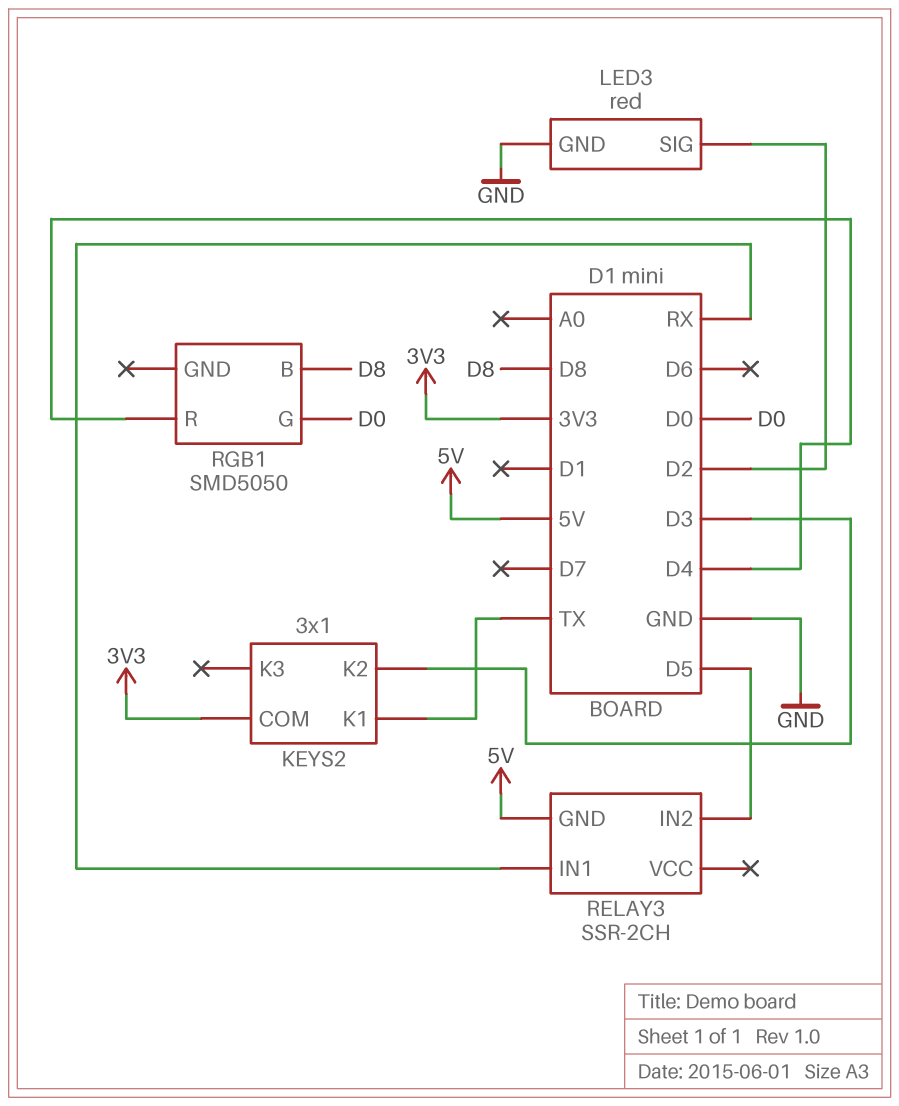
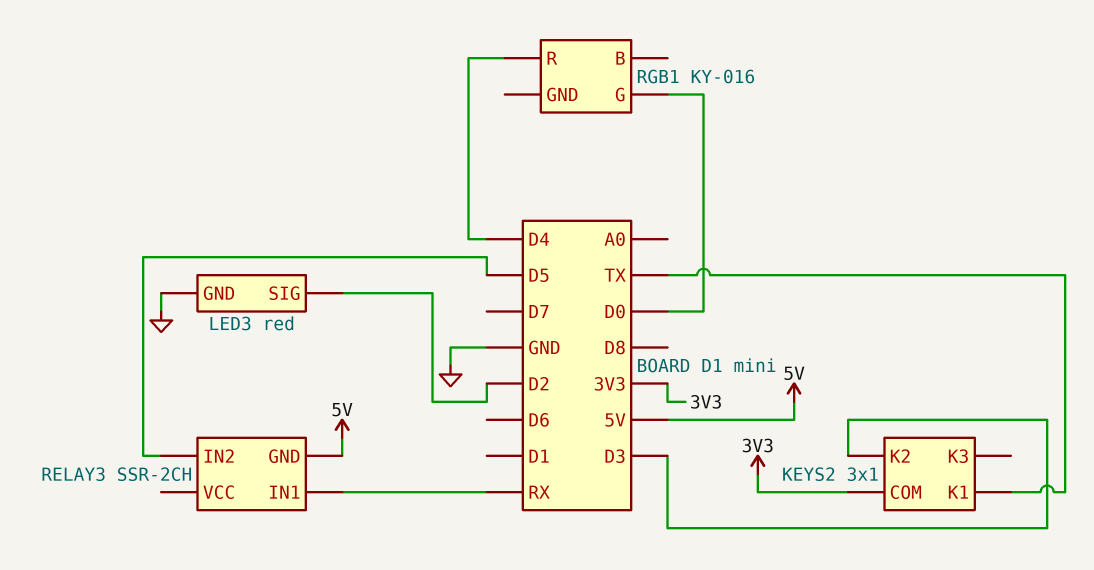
RGB1: SMD5050 -> KY-016
RGB1 pin B: D8 -> none

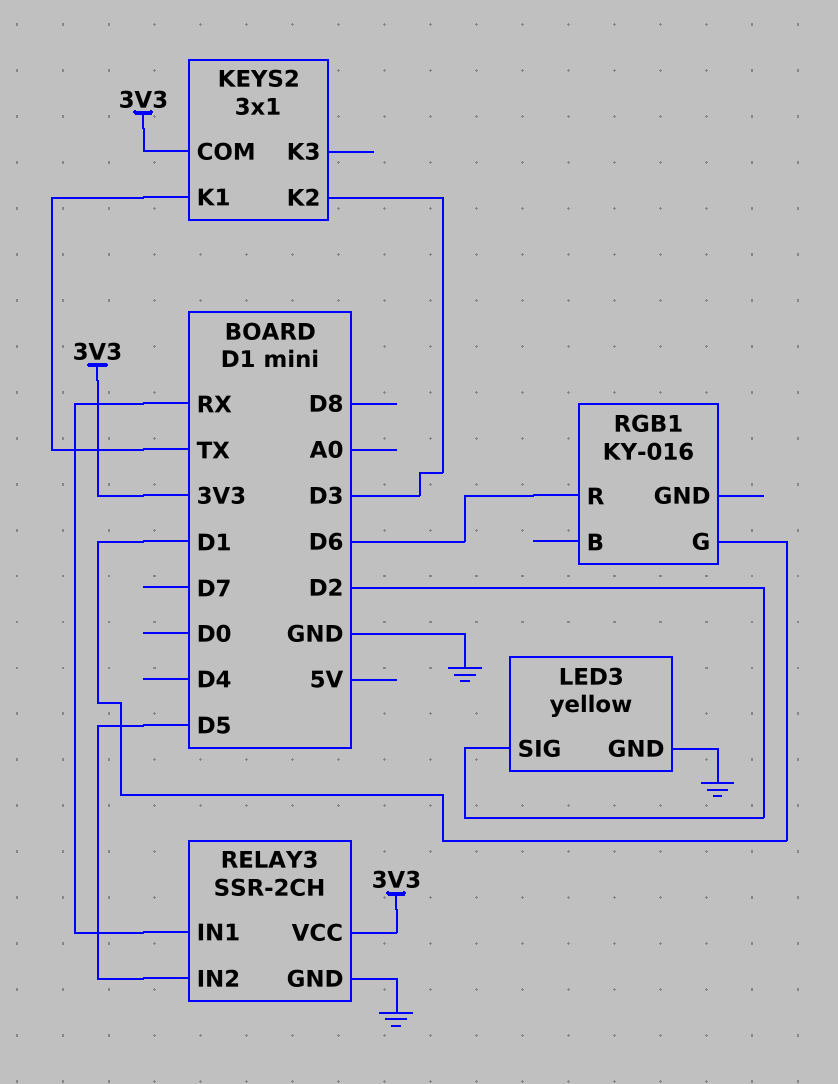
LED3: red -> yellow
RELAY3 pin GND: 5V -> GND
RELAY3 pin VCC: none -> 3V3
RGB1 pin G: D0 -> D1
RGB1 pin R: D4 -> D6

